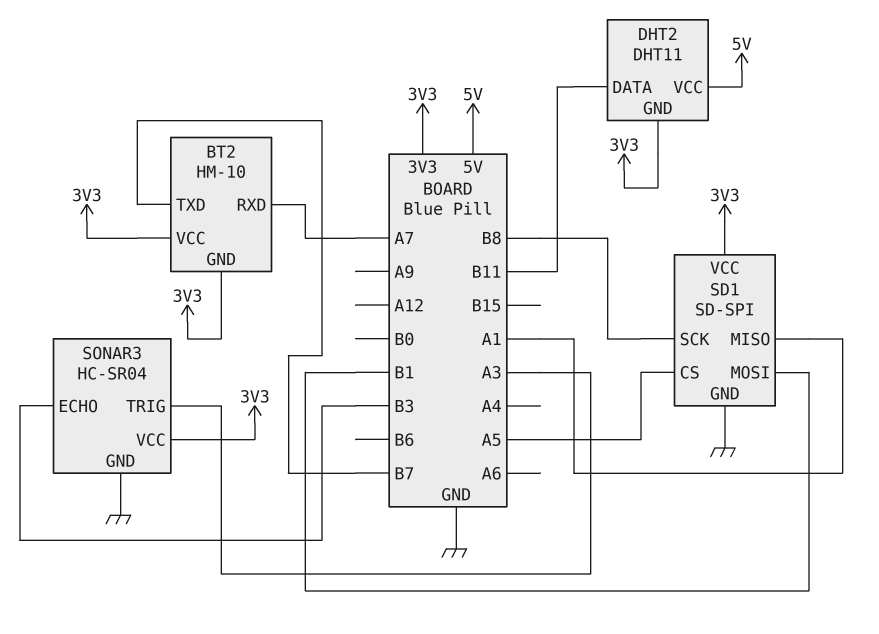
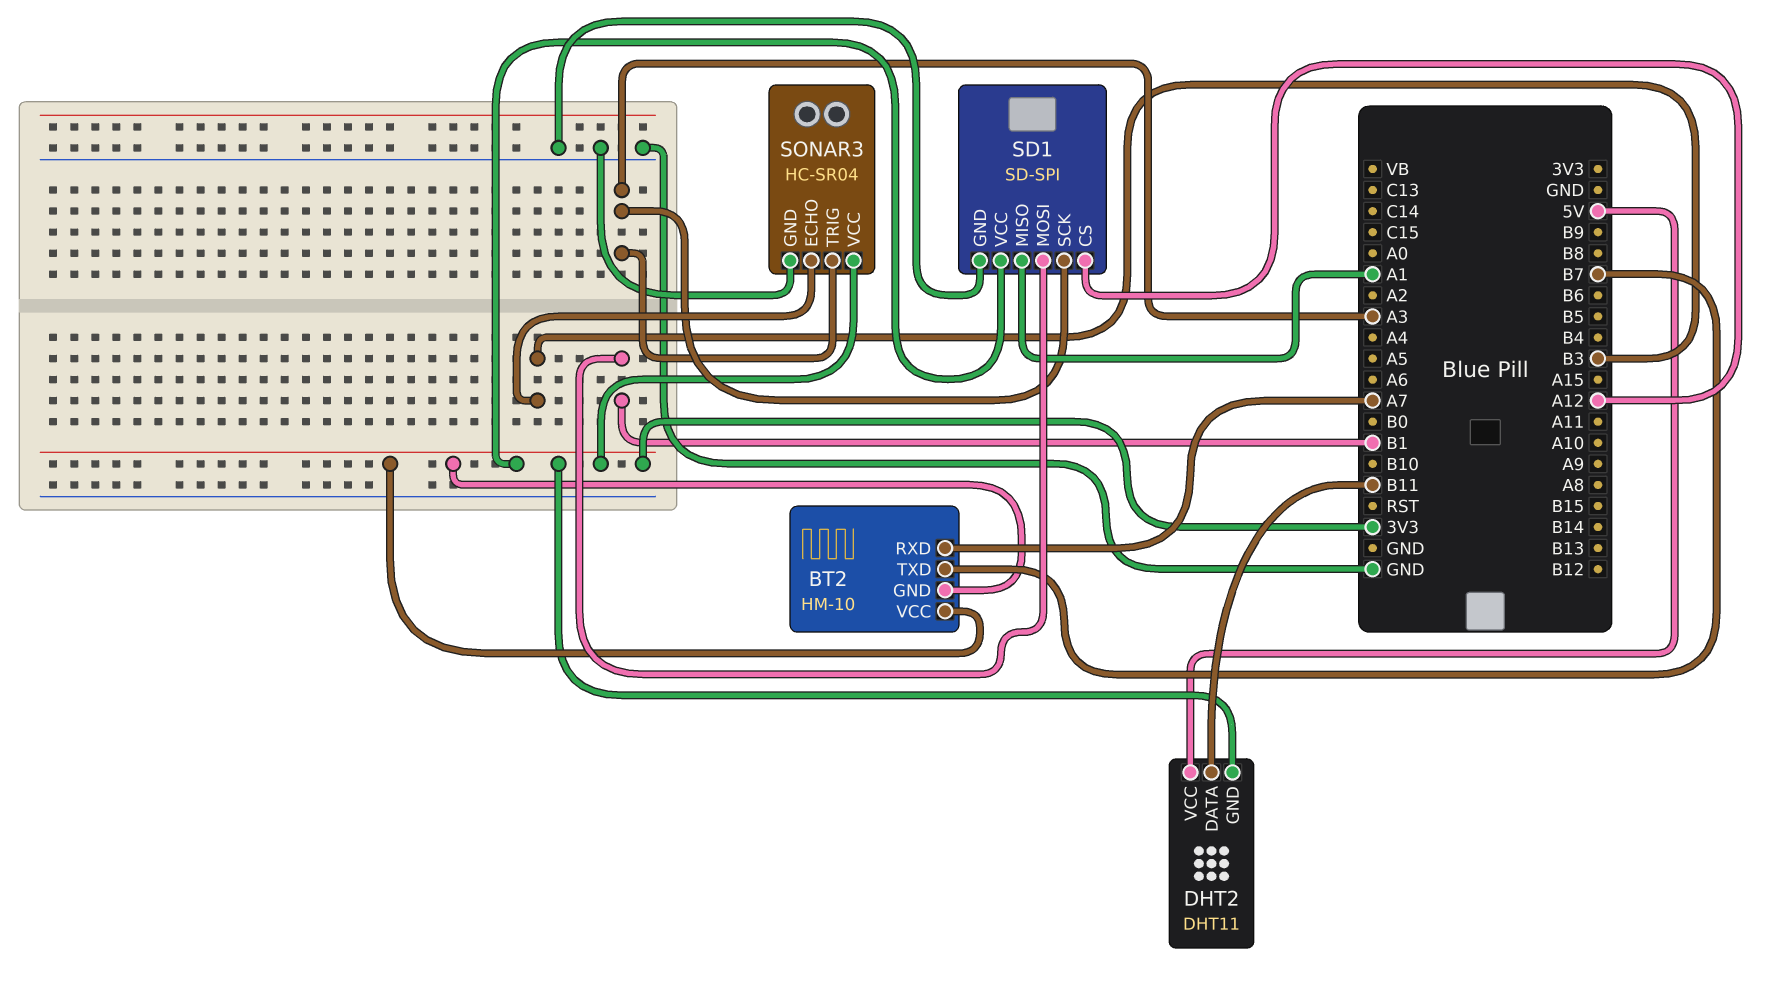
SD1 pin CS: A5 -> A12
SD1 pin SCK: B8 -> A3

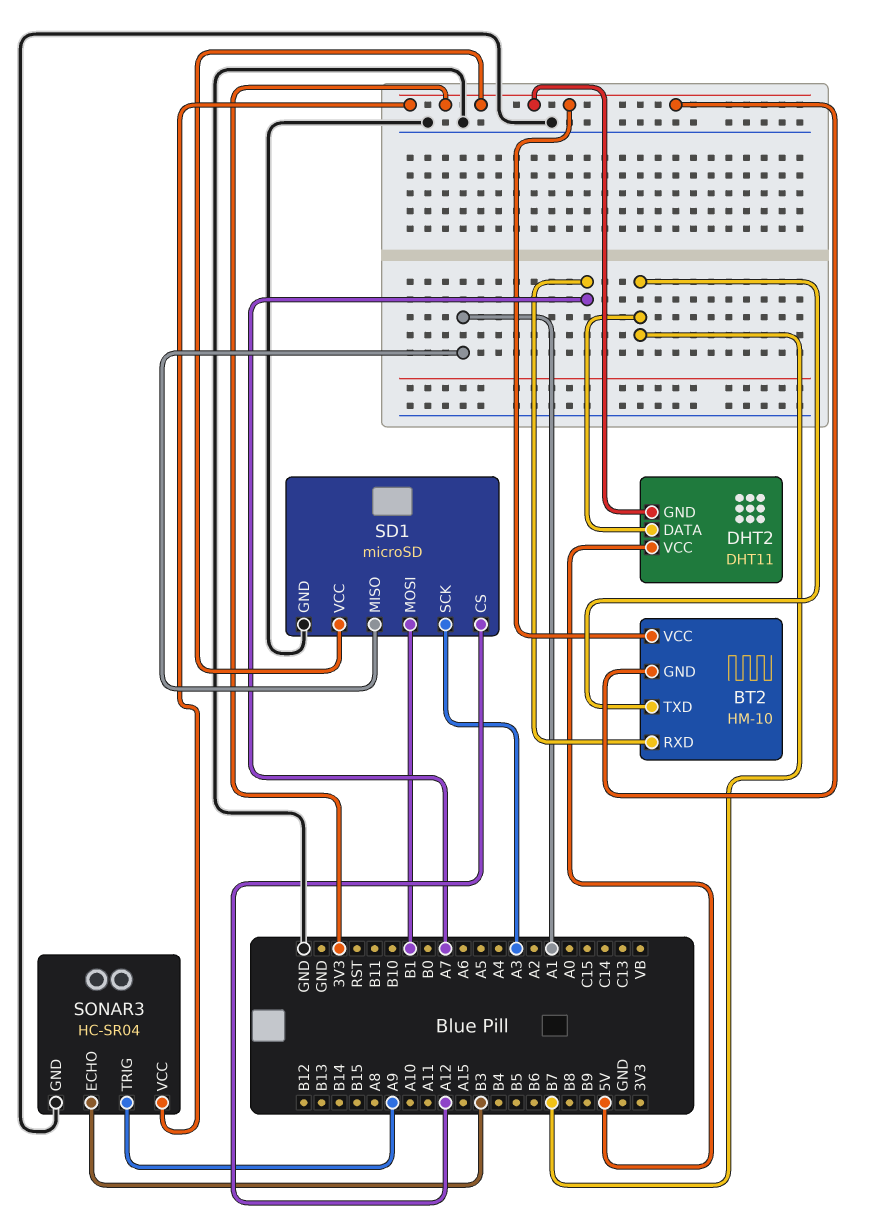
DHT2 pin DATA: B11 -> B7
SD1: SD-SPI -> microSD
SONAR3 pin TRIG: A3 -> A9

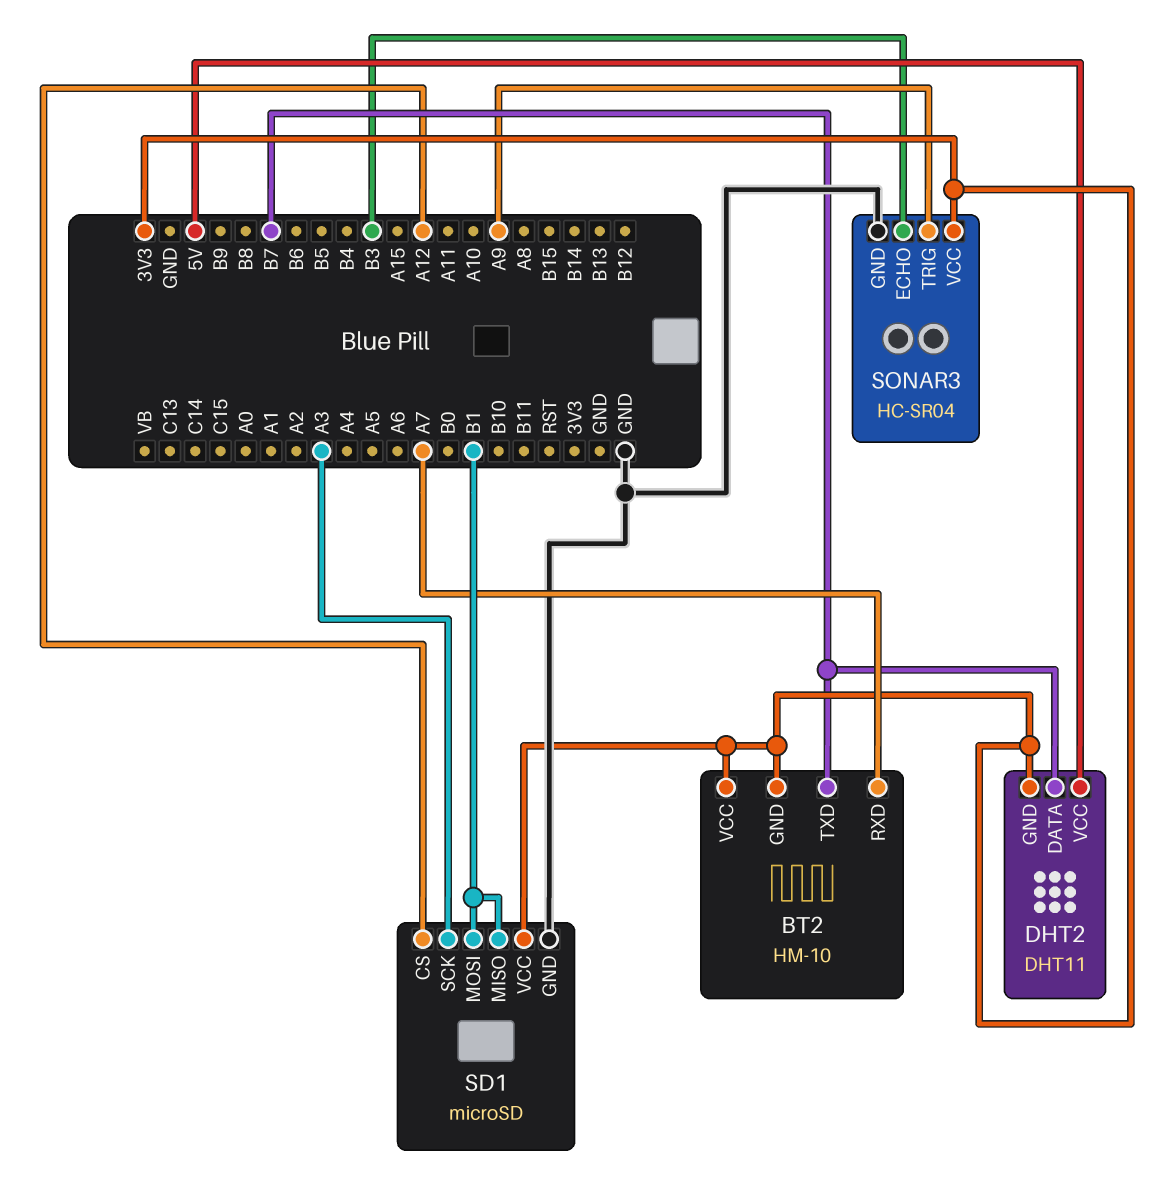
SD1 pin MISO: A1 -> B1

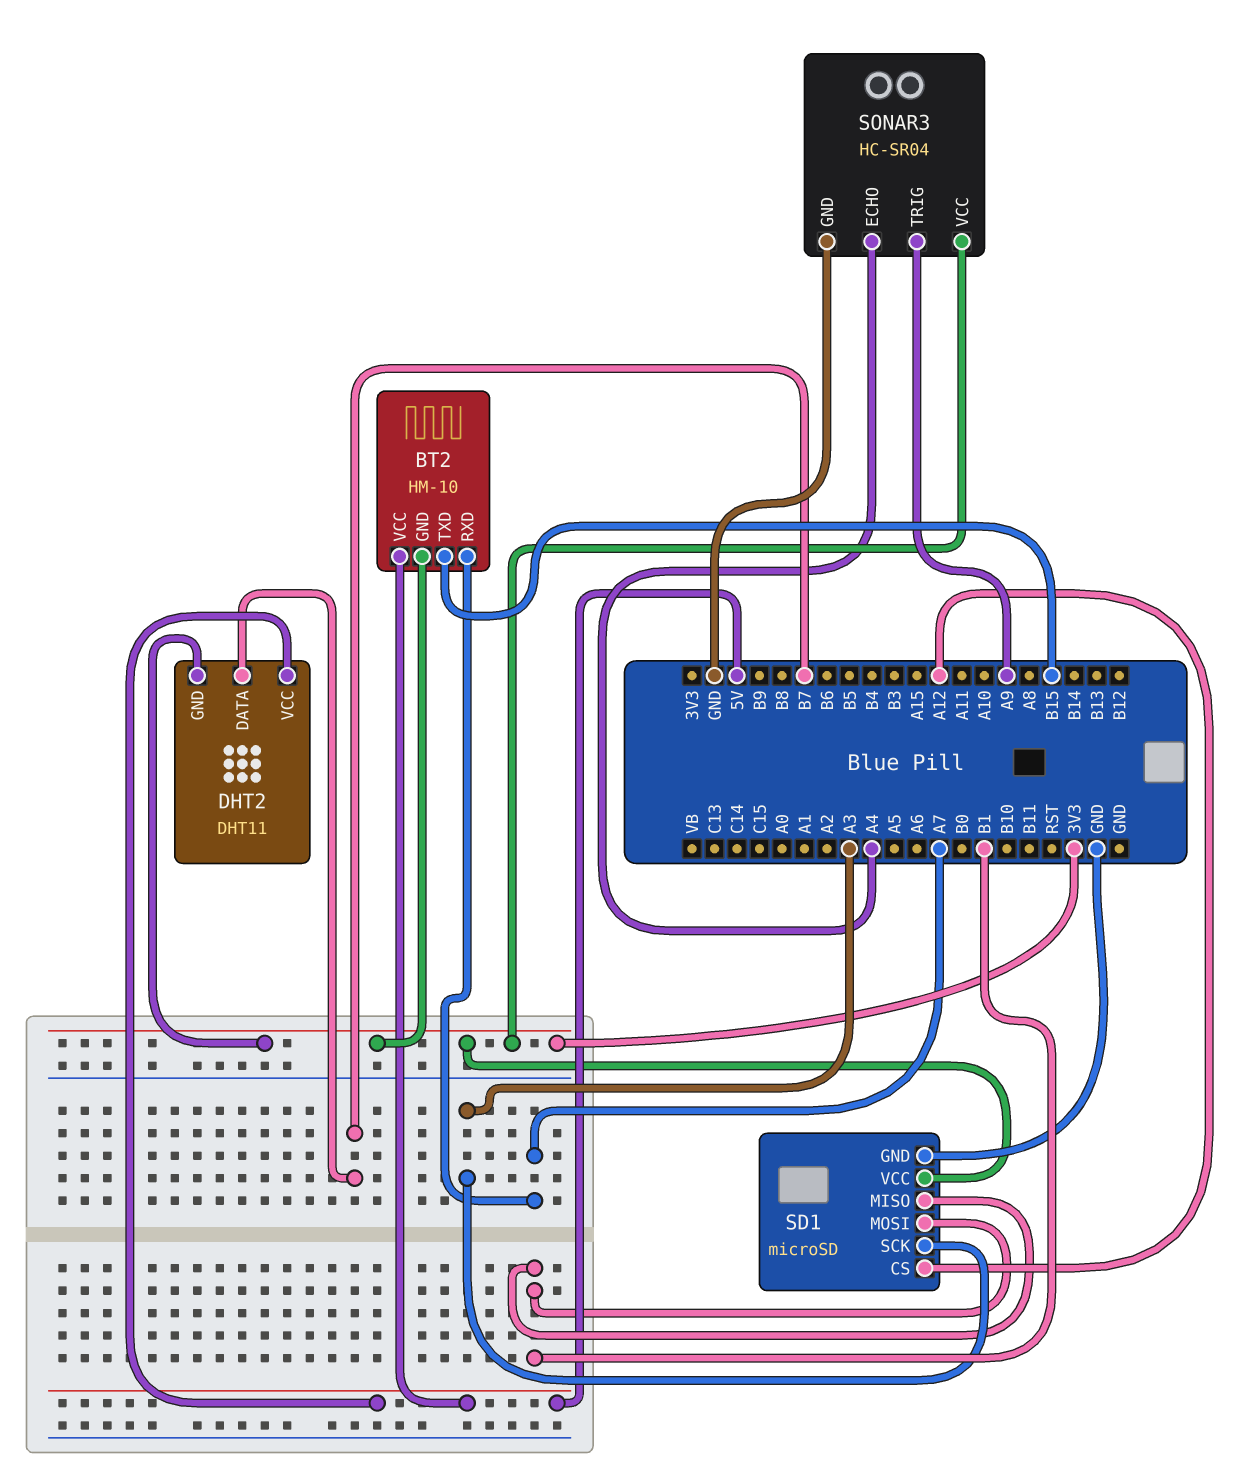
BT2 pin TXD: B7 -> B15
BT2 pin VCC: 3V3 -> 5V
SONAR3 pin ECHO: B3 -> A4

